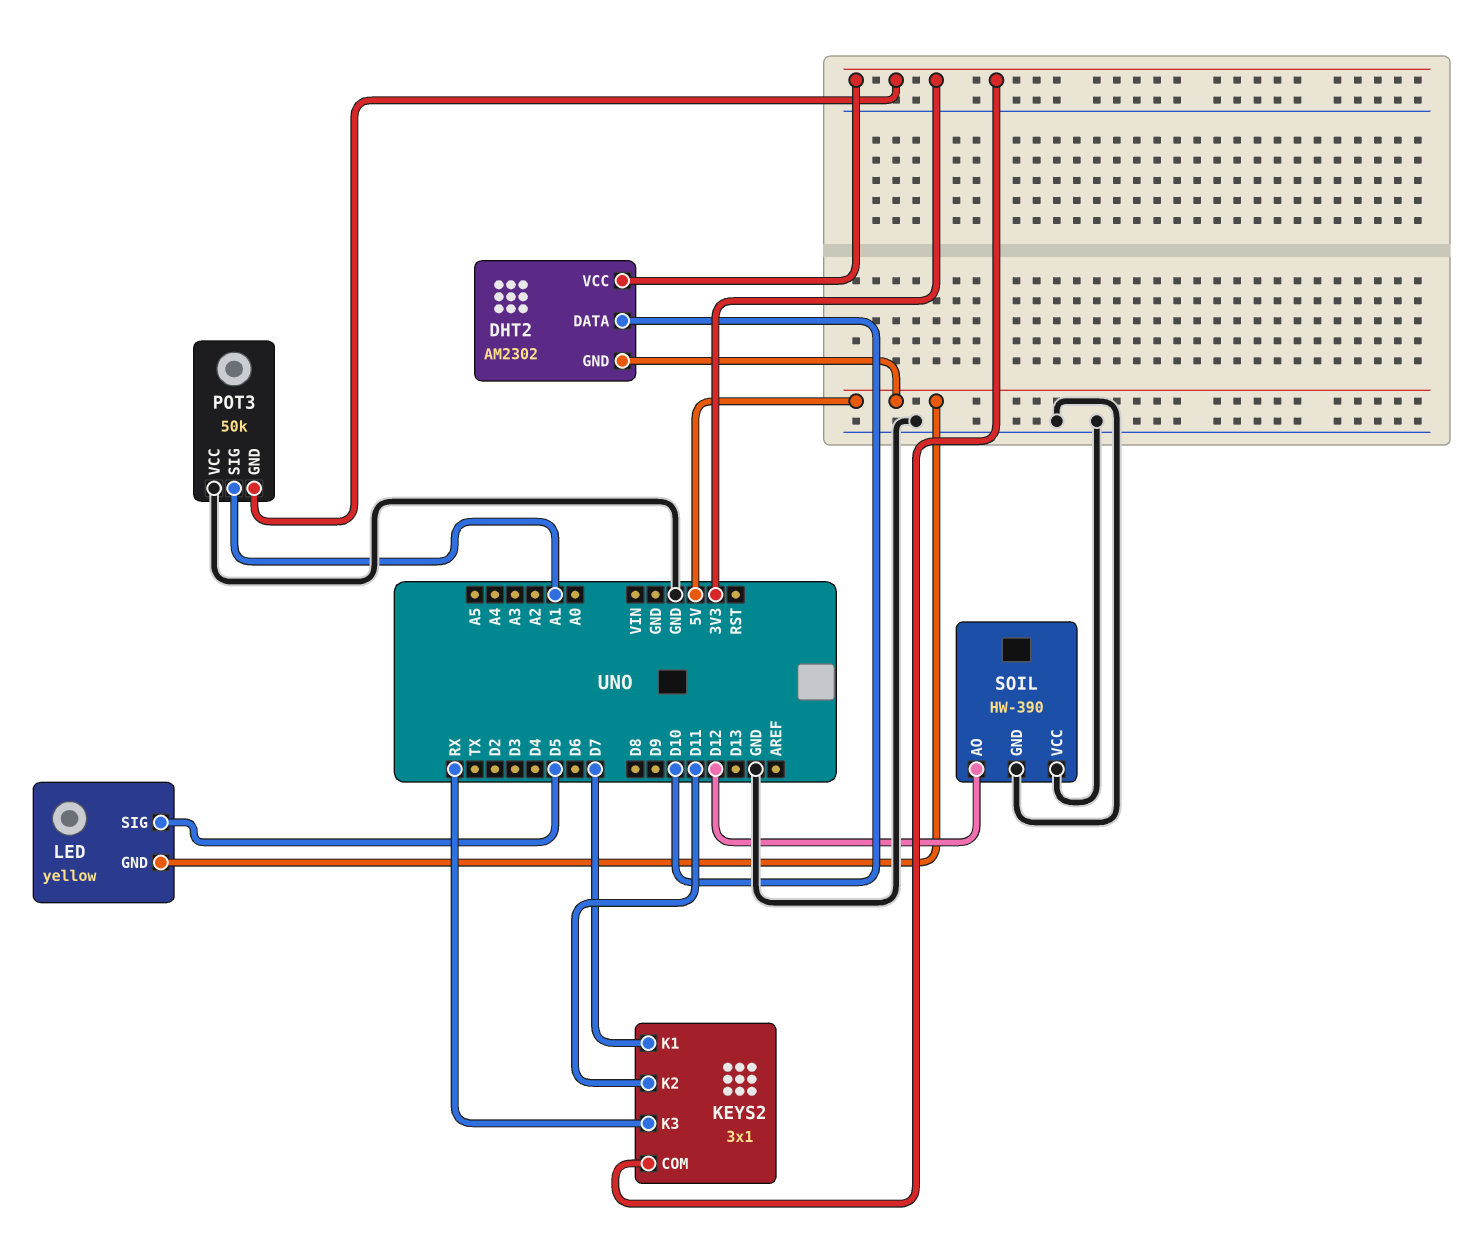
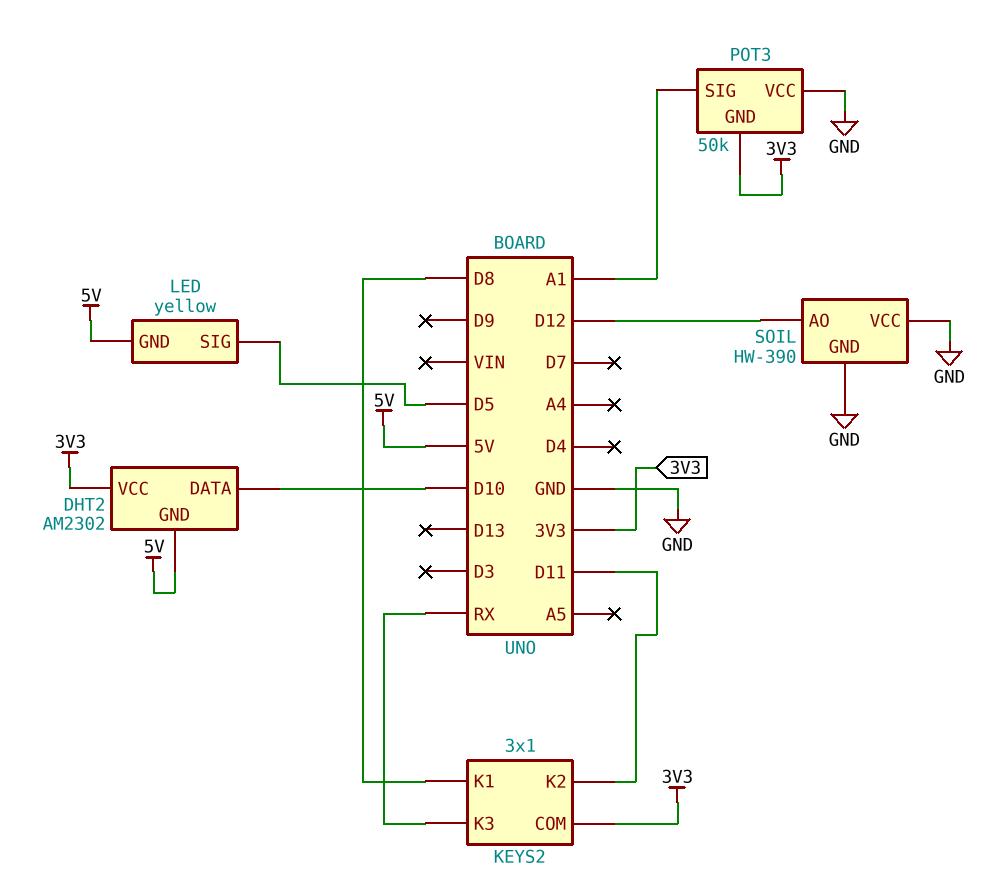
KEYS2 pin K1: D7 -> D8

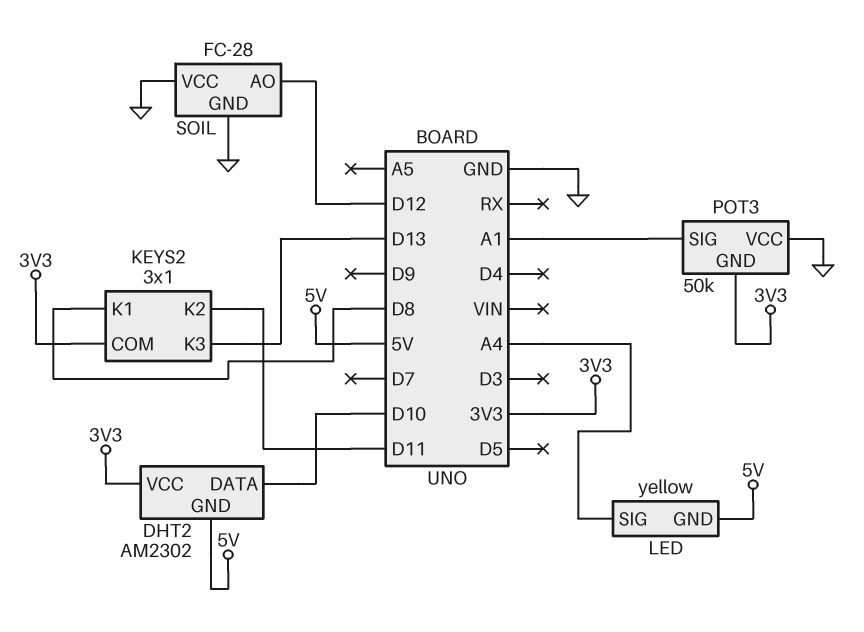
KEYS2 pin K3: RX -> D13
LED pin SIG: D5 -> A4
SOIL: HW-390 -> FC-28

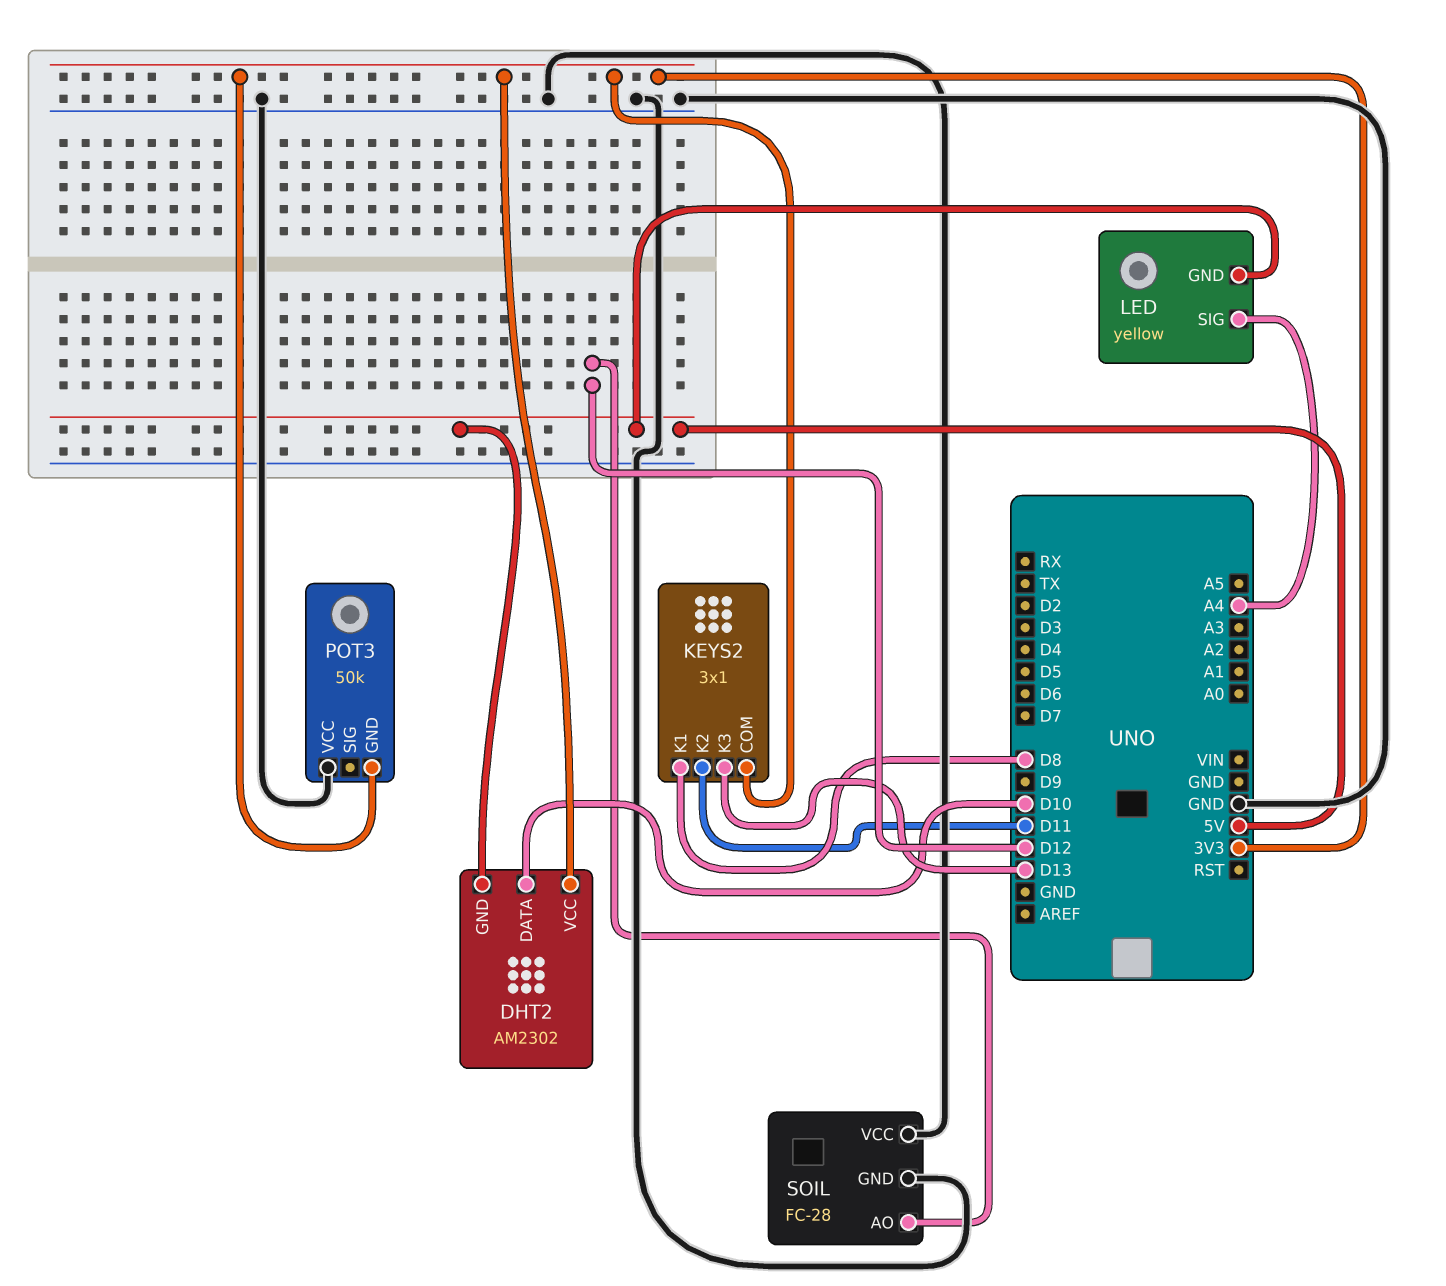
POT3 pin SIG: A1 -> none

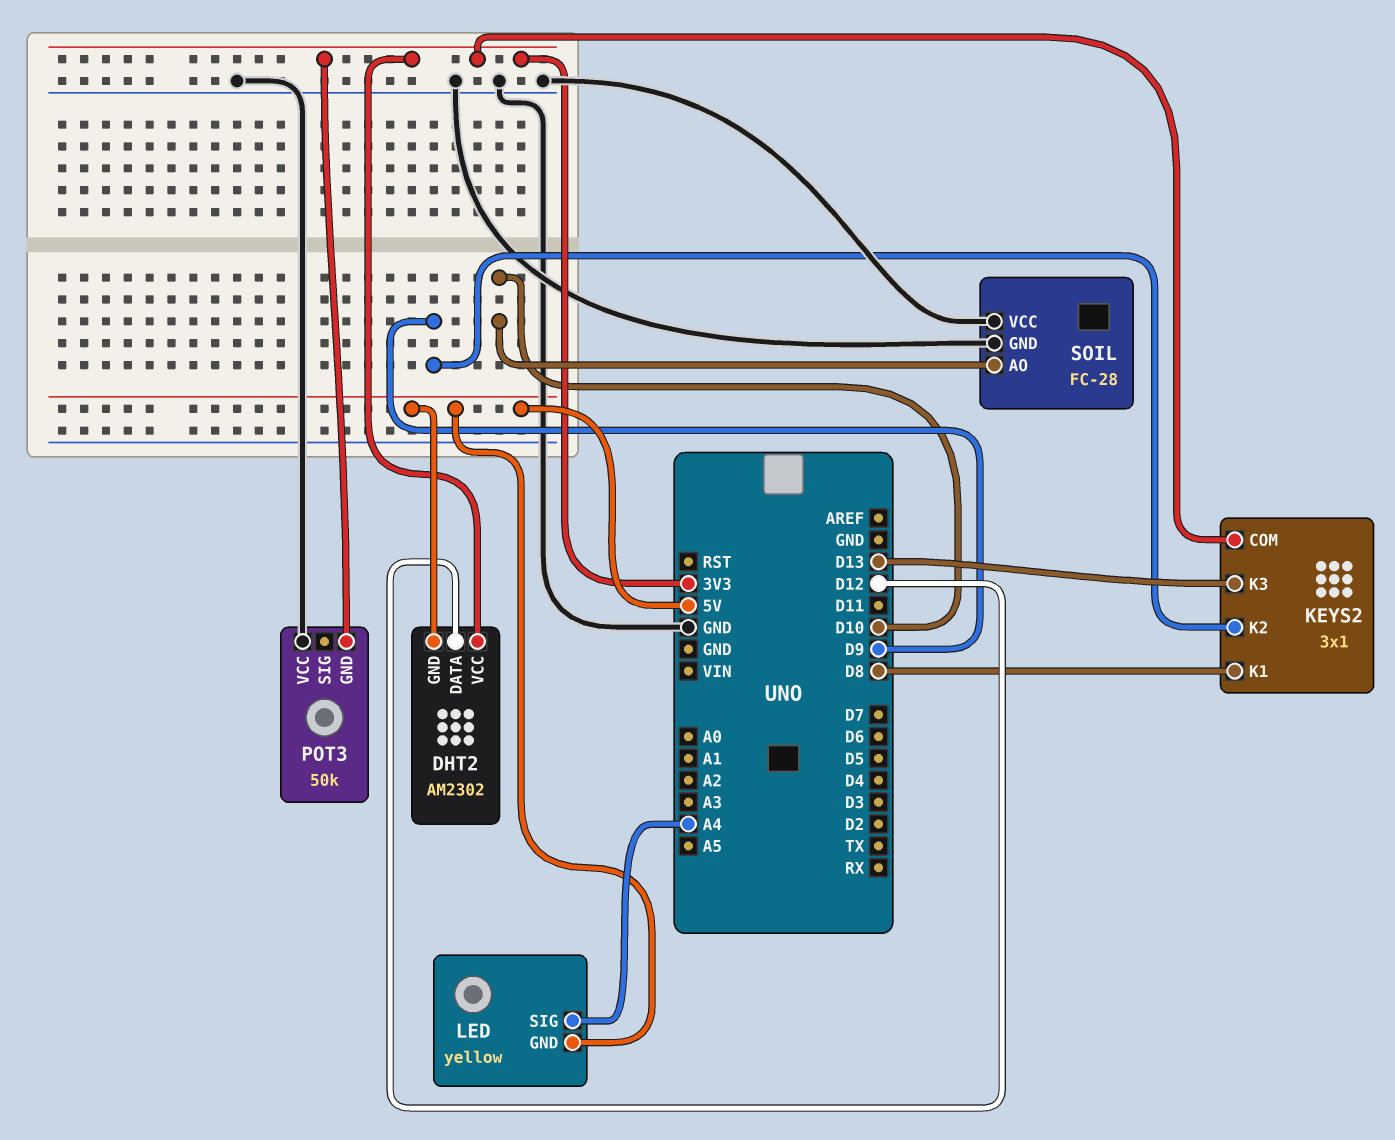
DHT2 pin DATA: D10 -> D12
KEYS2 pin K2: D11 -> D9
SOIL pin AO: D12 -> D10

